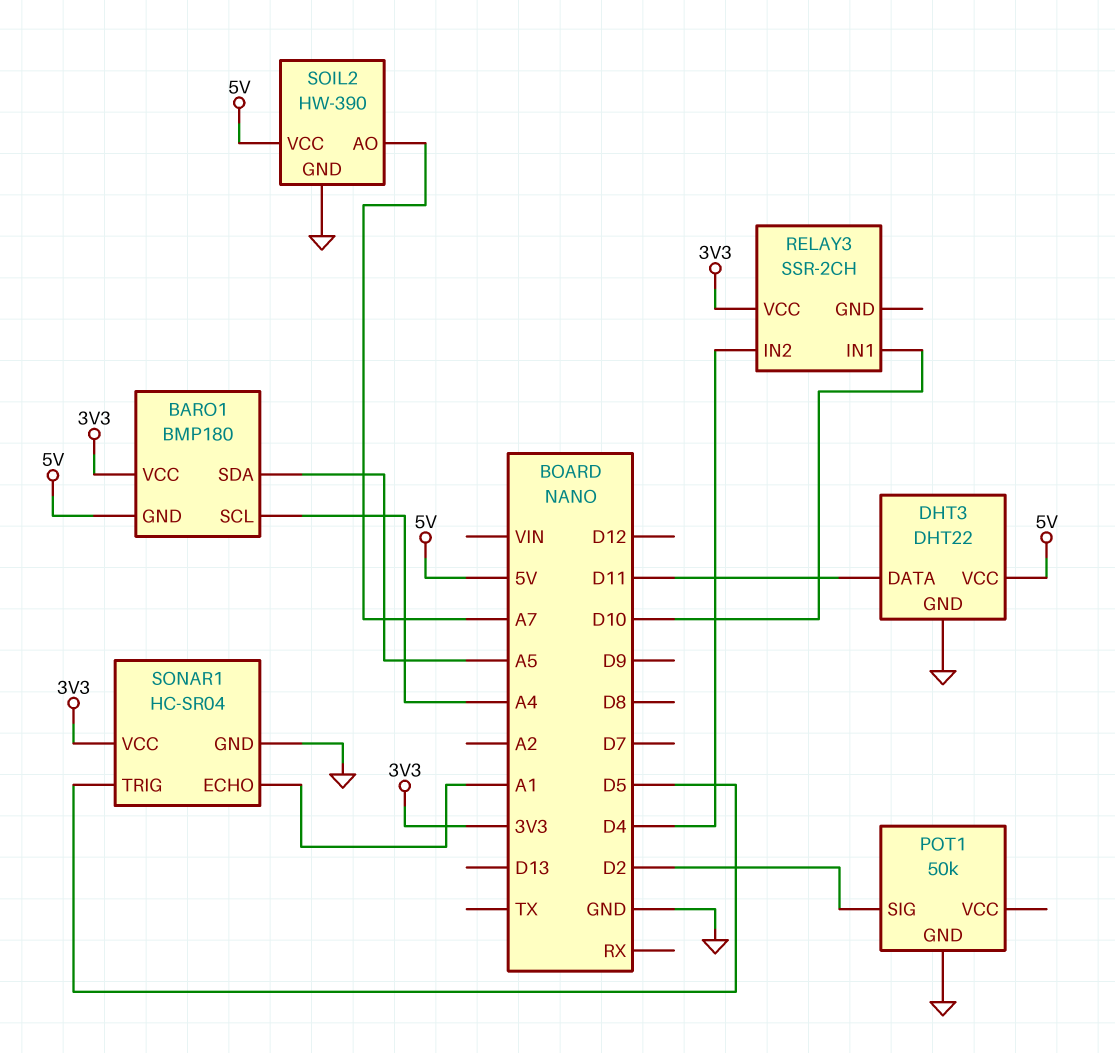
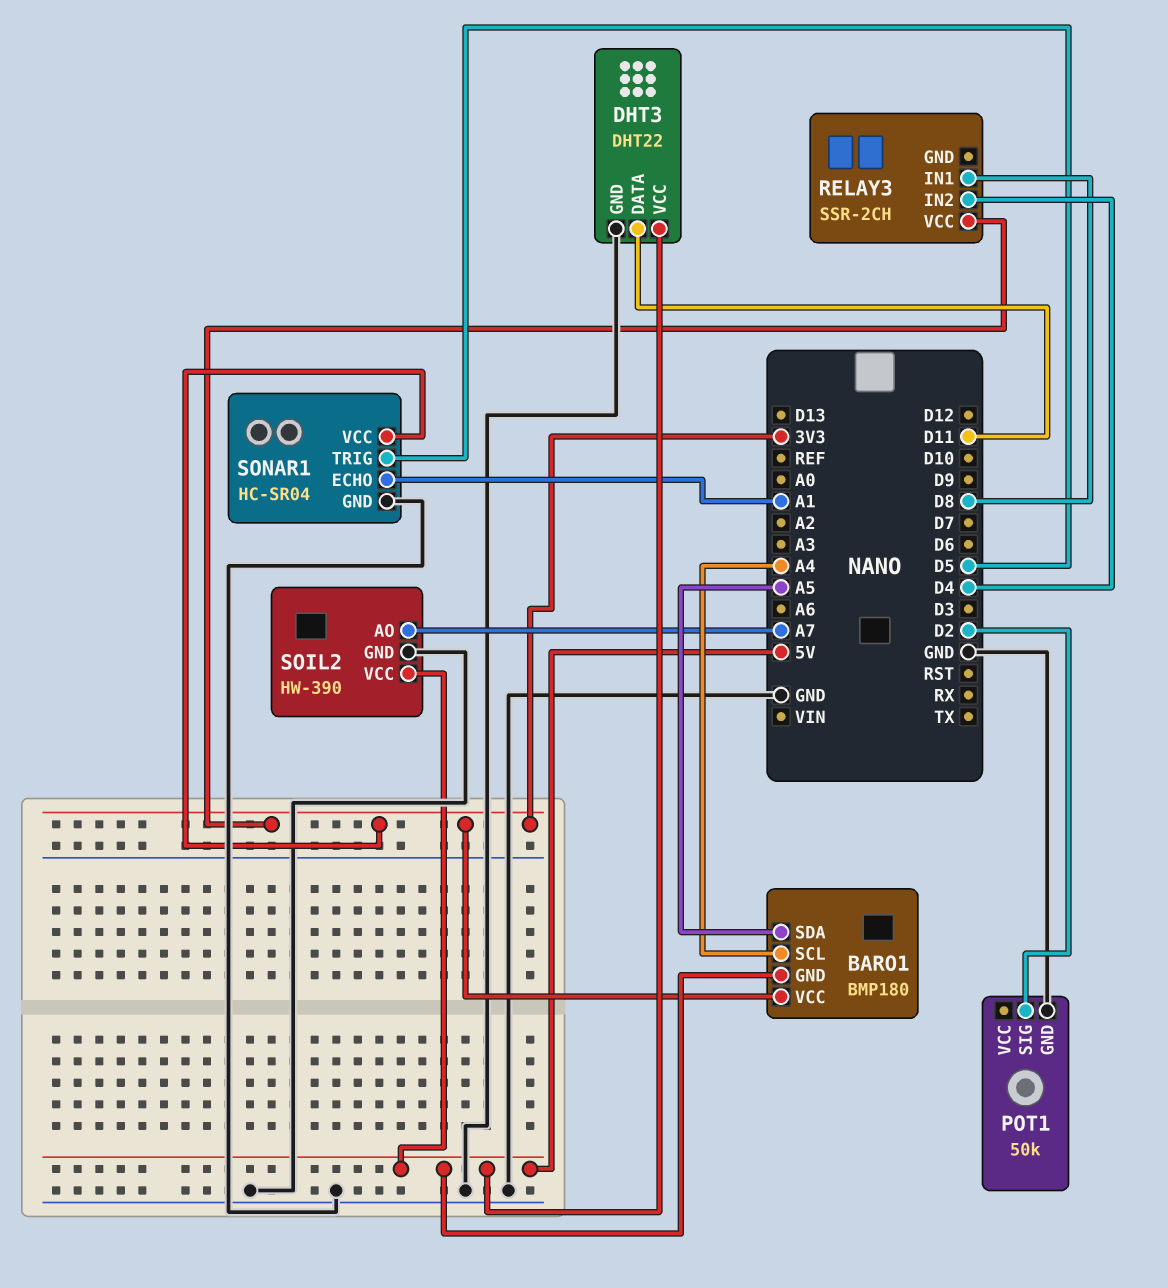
RELAY3 pin IN1: D10 -> D8

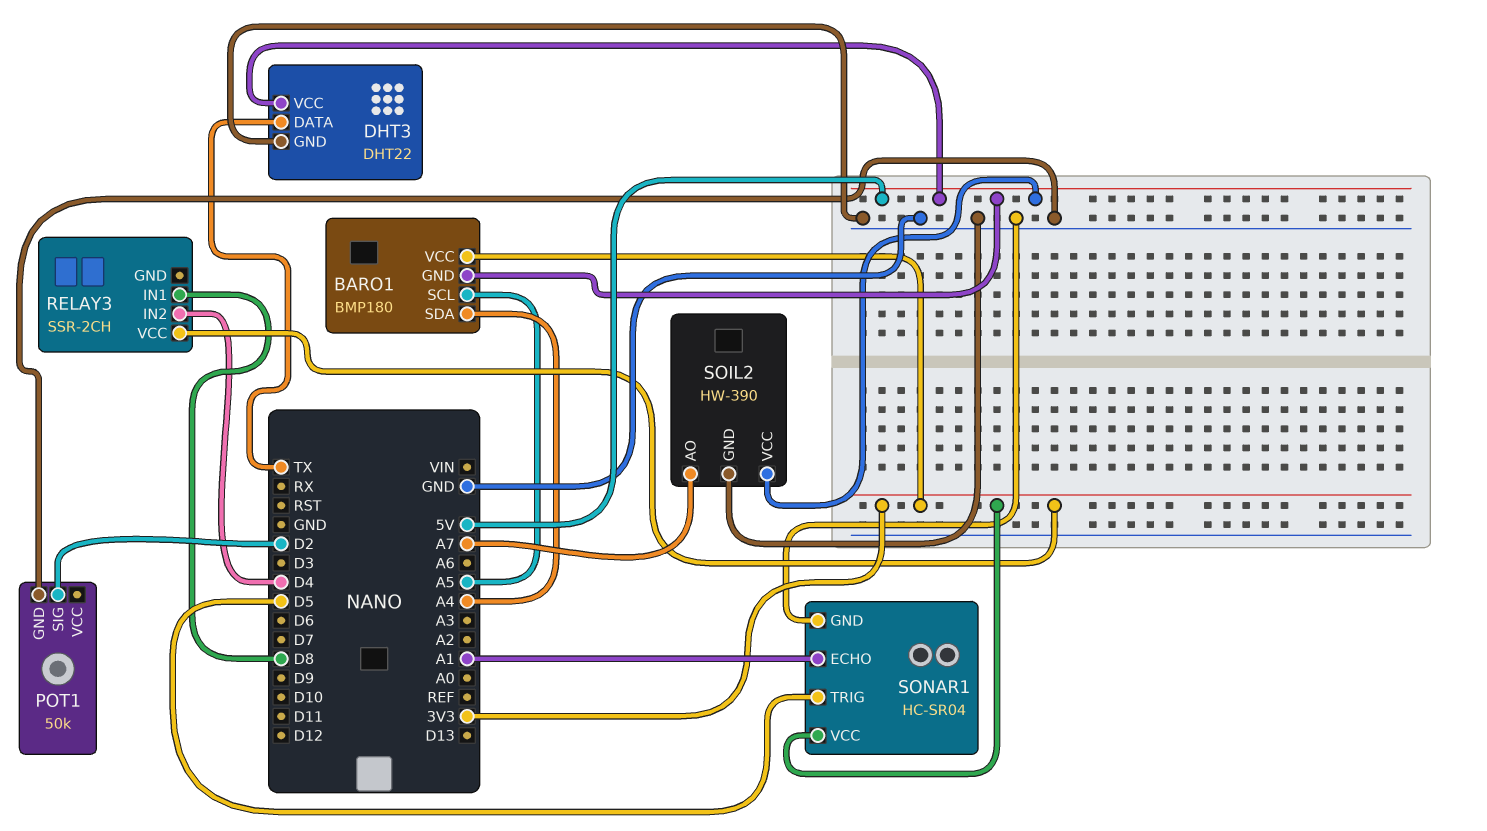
BARO1 pin SCL: A4 -> A5
BARO1 pin SDA: A5 -> A4
DHT3 pin DATA: D11 -> TX

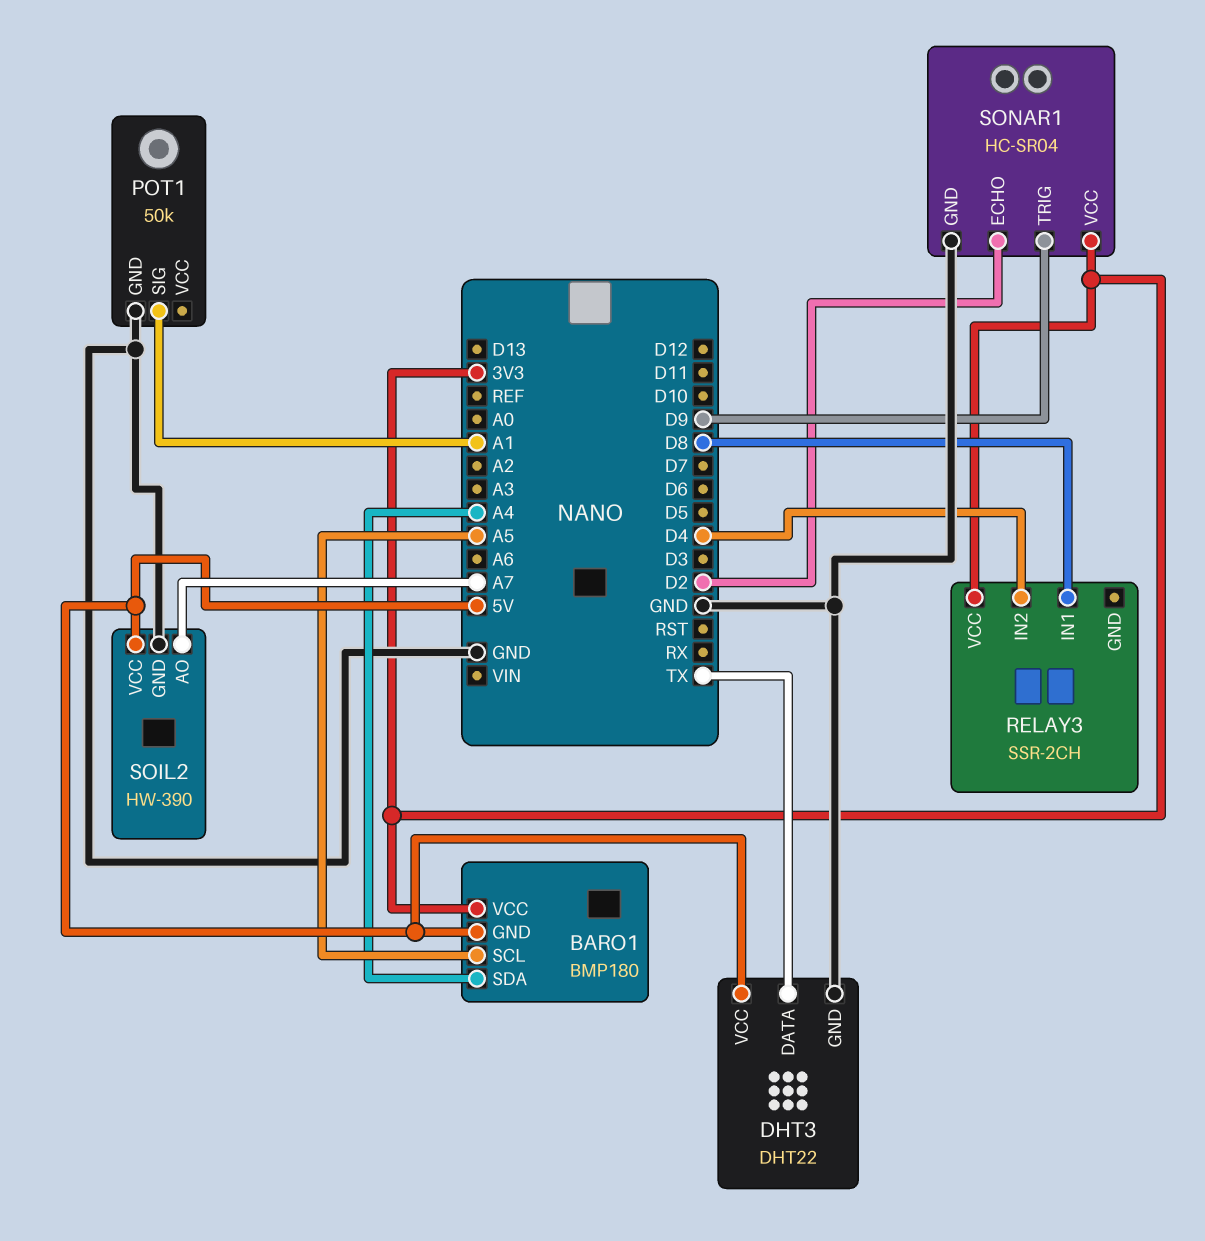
POT1 pin SIG: D2 -> A1
SONAR1 pin ECHO: A1 -> D2
SONAR1 pin TRIG: D5 -> D9

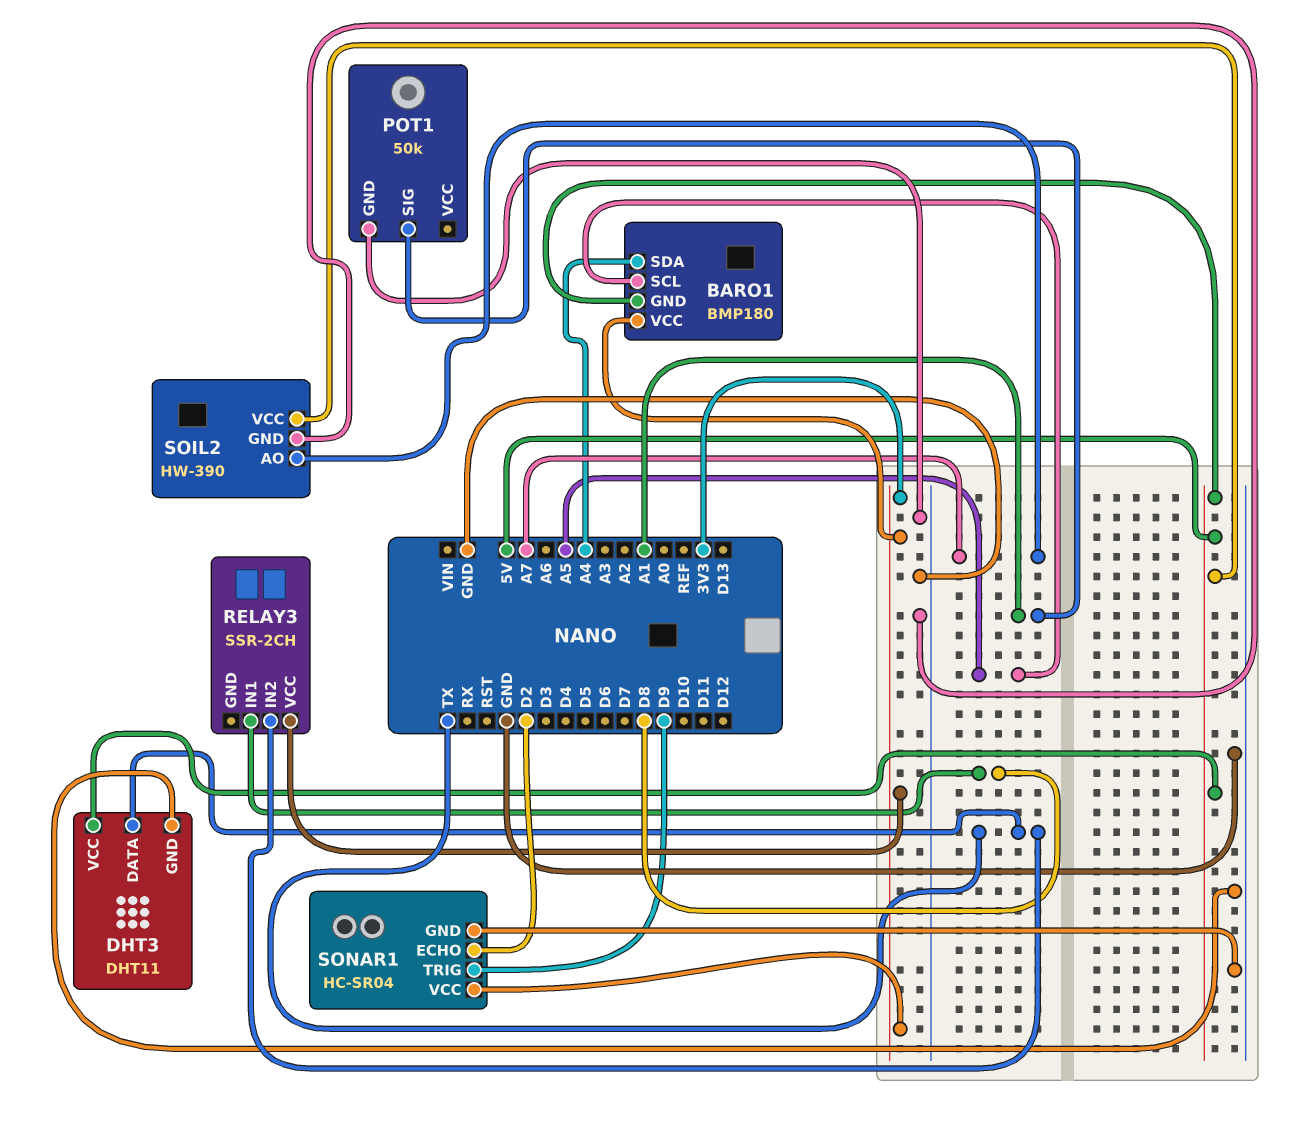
DHT3: DHT22 -> DHT11
RELAY3 pin IN2: D4 -> TX

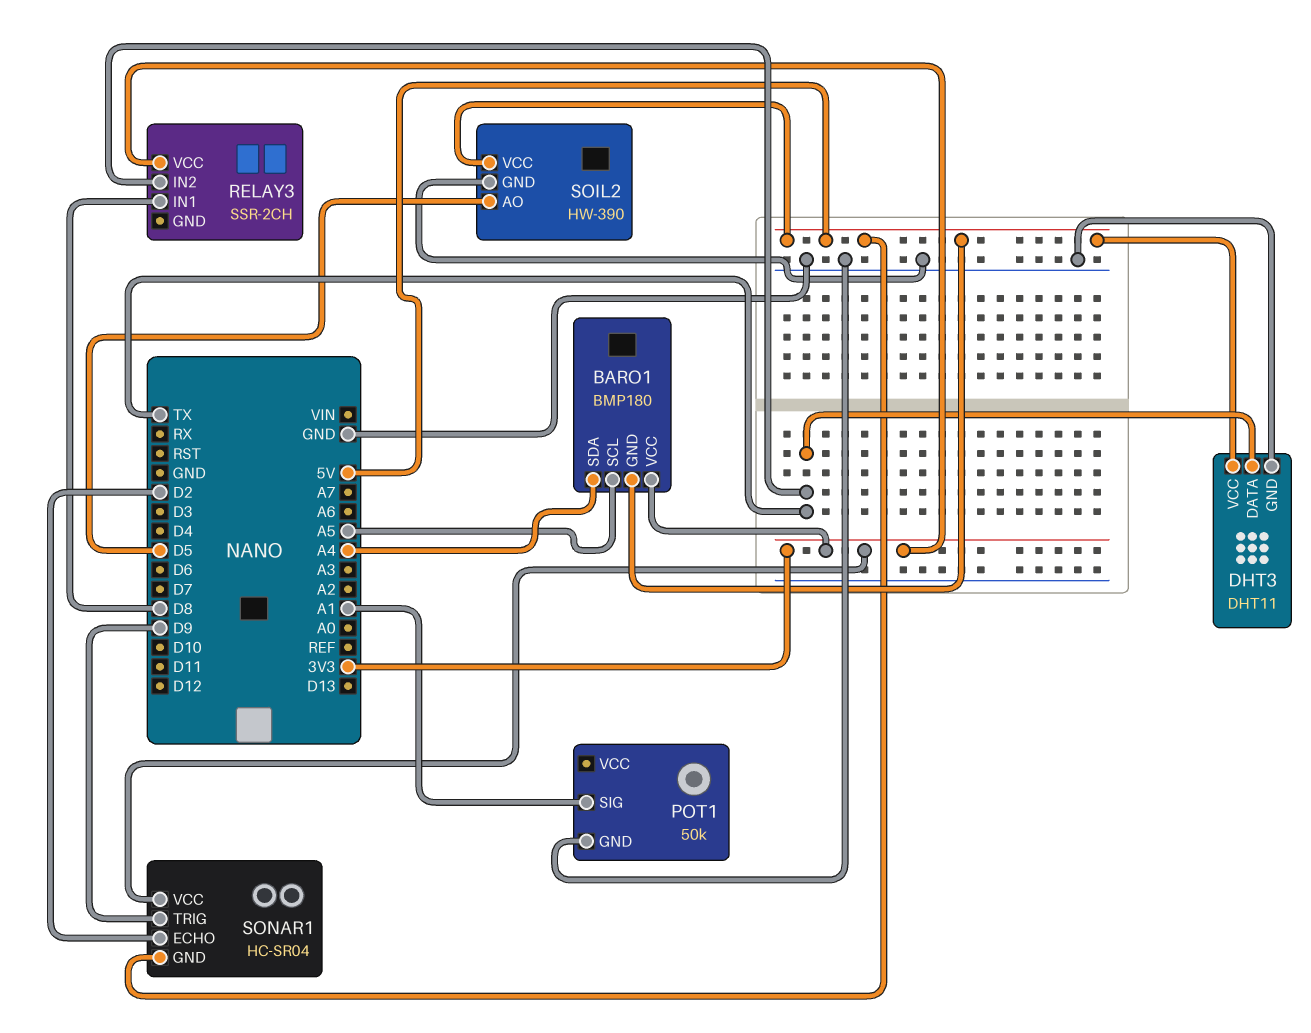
SOIL2 pin AO: A7 -> D5
SONAR1 pin GND: GND -> 5V

